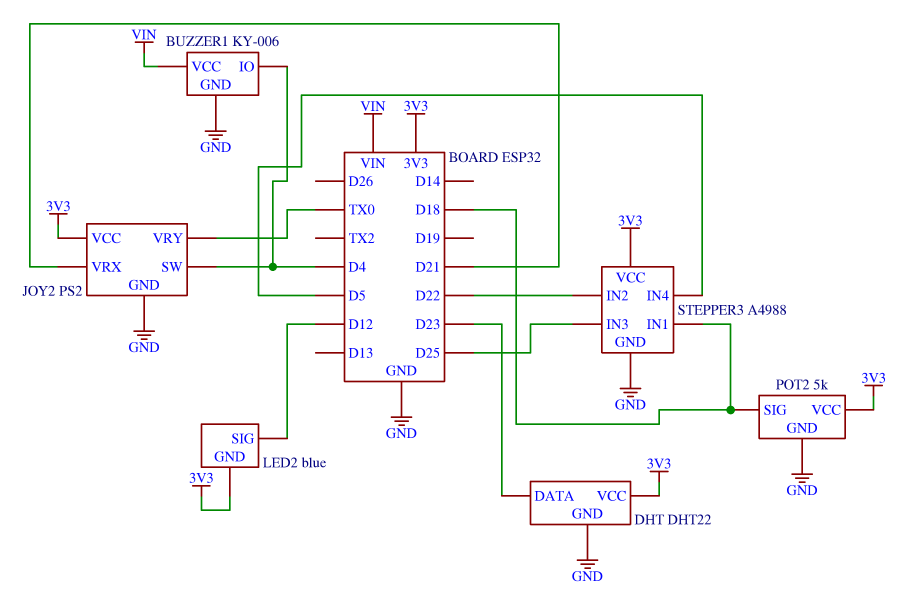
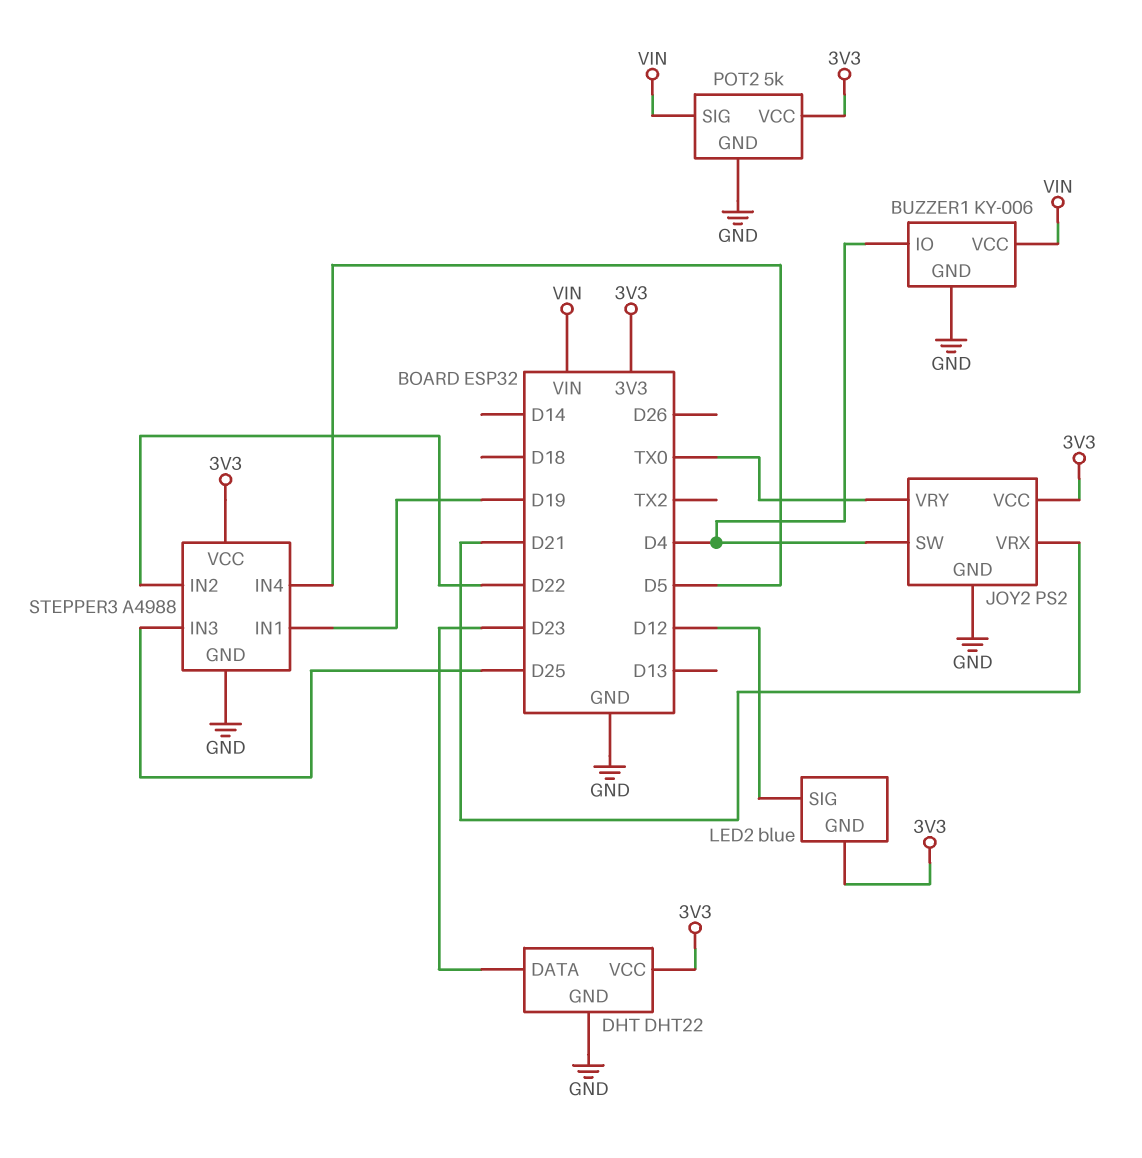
POT2 pin SIG: D18 -> VIN
STEPPER3 pin IN1: D18 -> D19

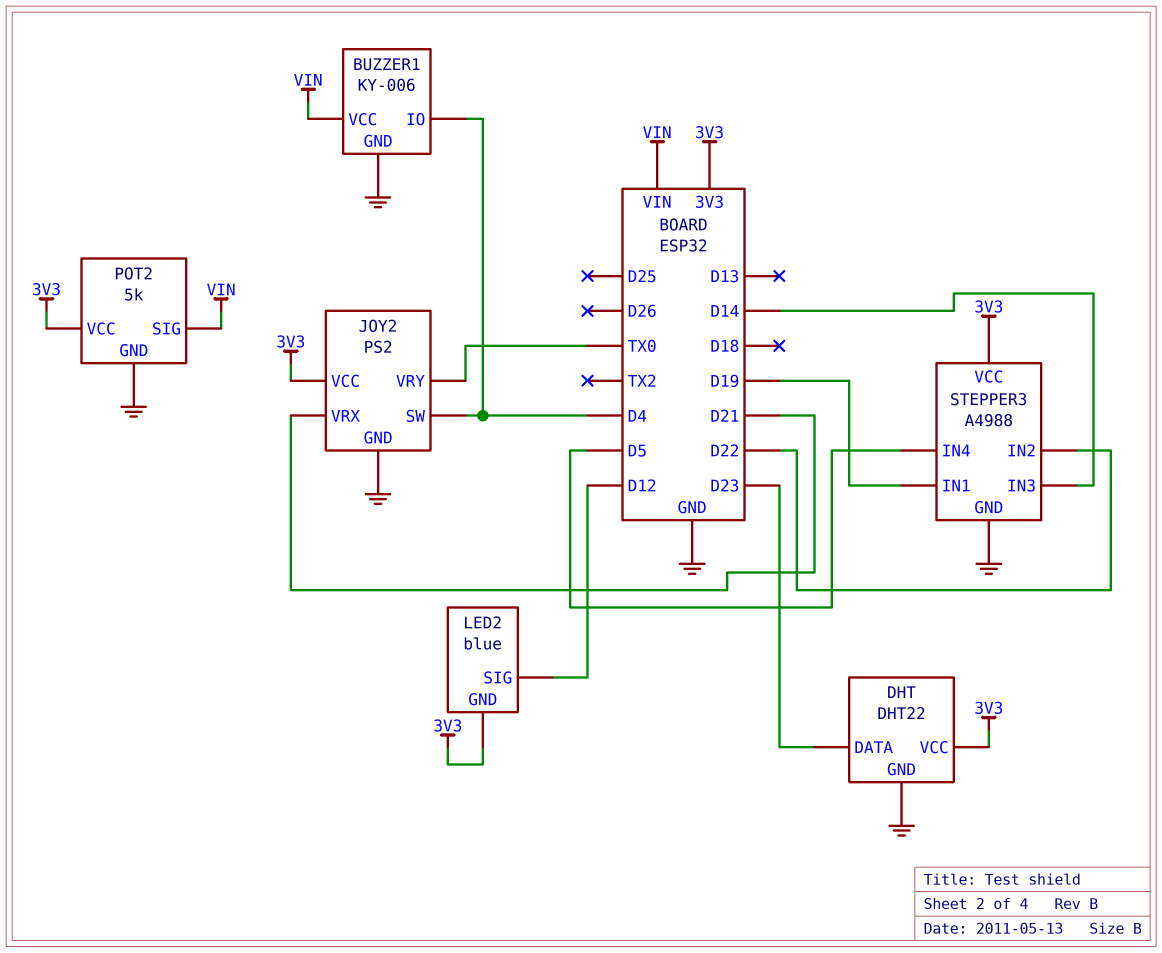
STEPPER3 pin IN3: D25 -> D14

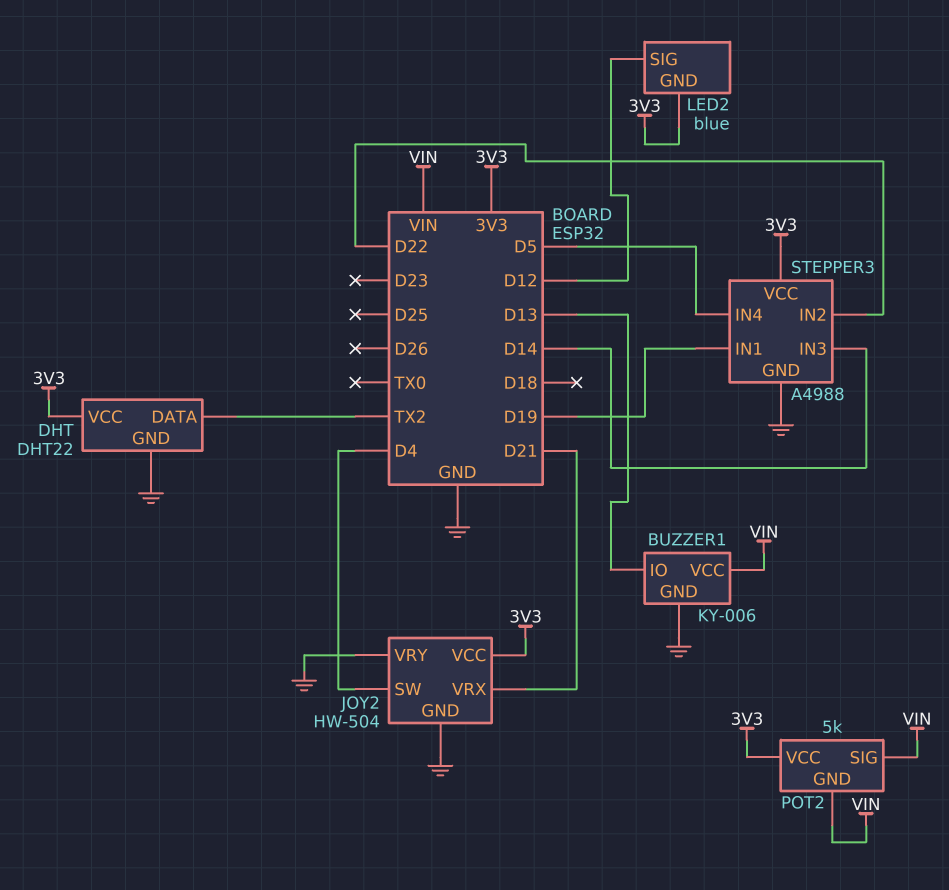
BUZZER1 pin IO: D4 -> D13
DHT pin DATA: D23 -> TX2
JOY2: PS2 -> HW-504
JOY2 pin VRY: TX0 -> GND
POT2 pin GND: GND -> VIN

